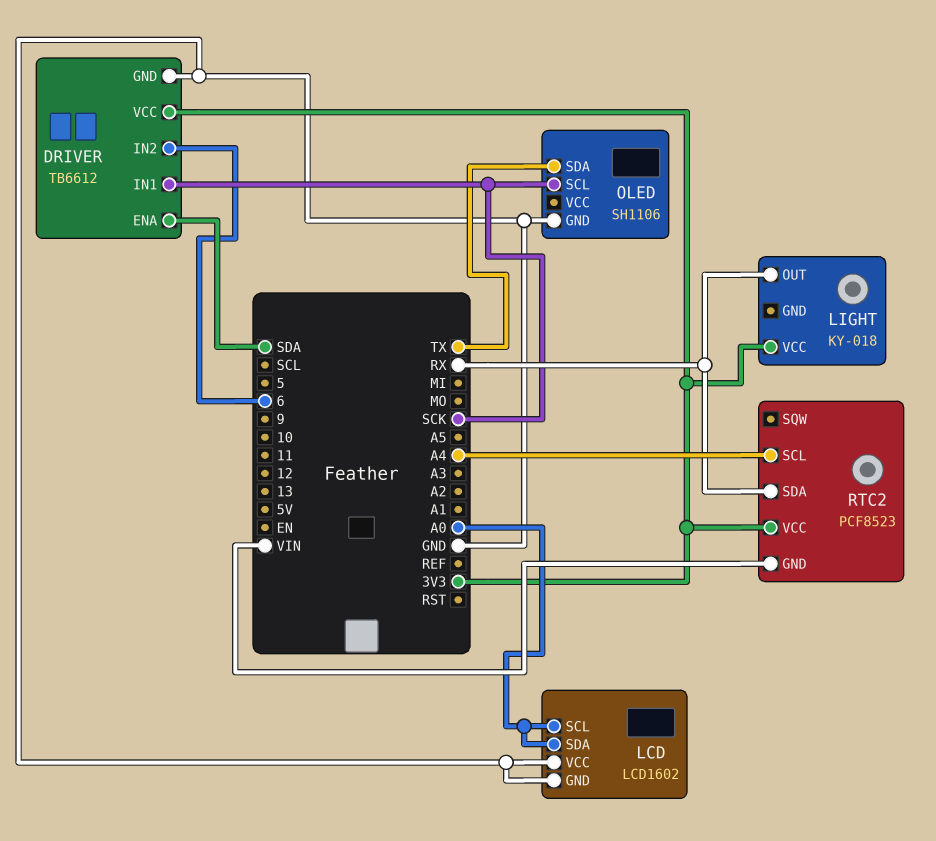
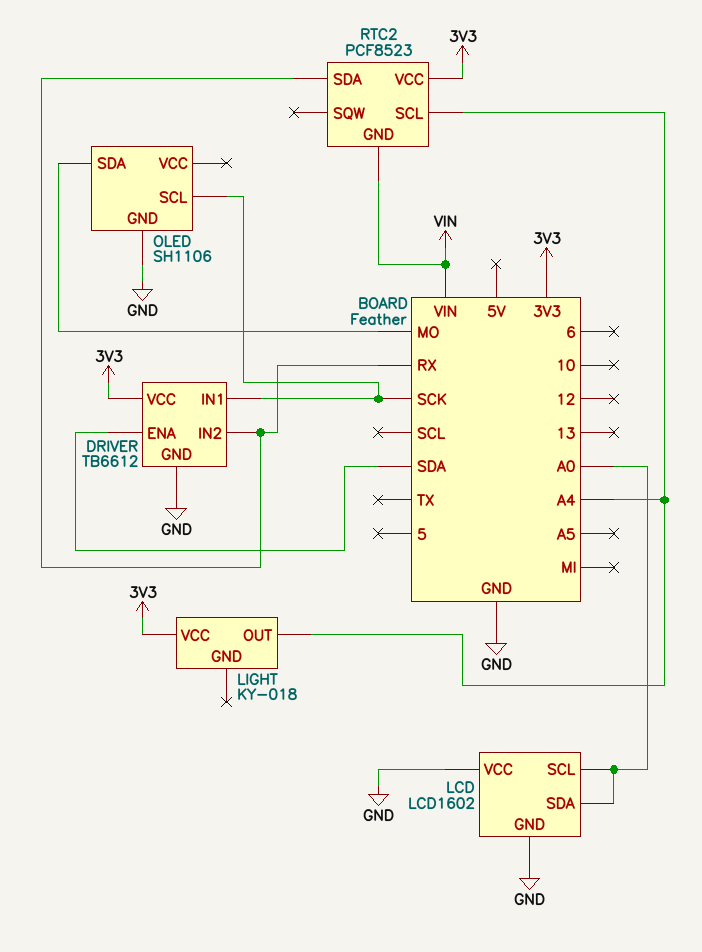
DRIVER pin IN2: 6 -> RX
LIGHT pin OUT: RX -> A4
OLED pin SDA: TX -> MO

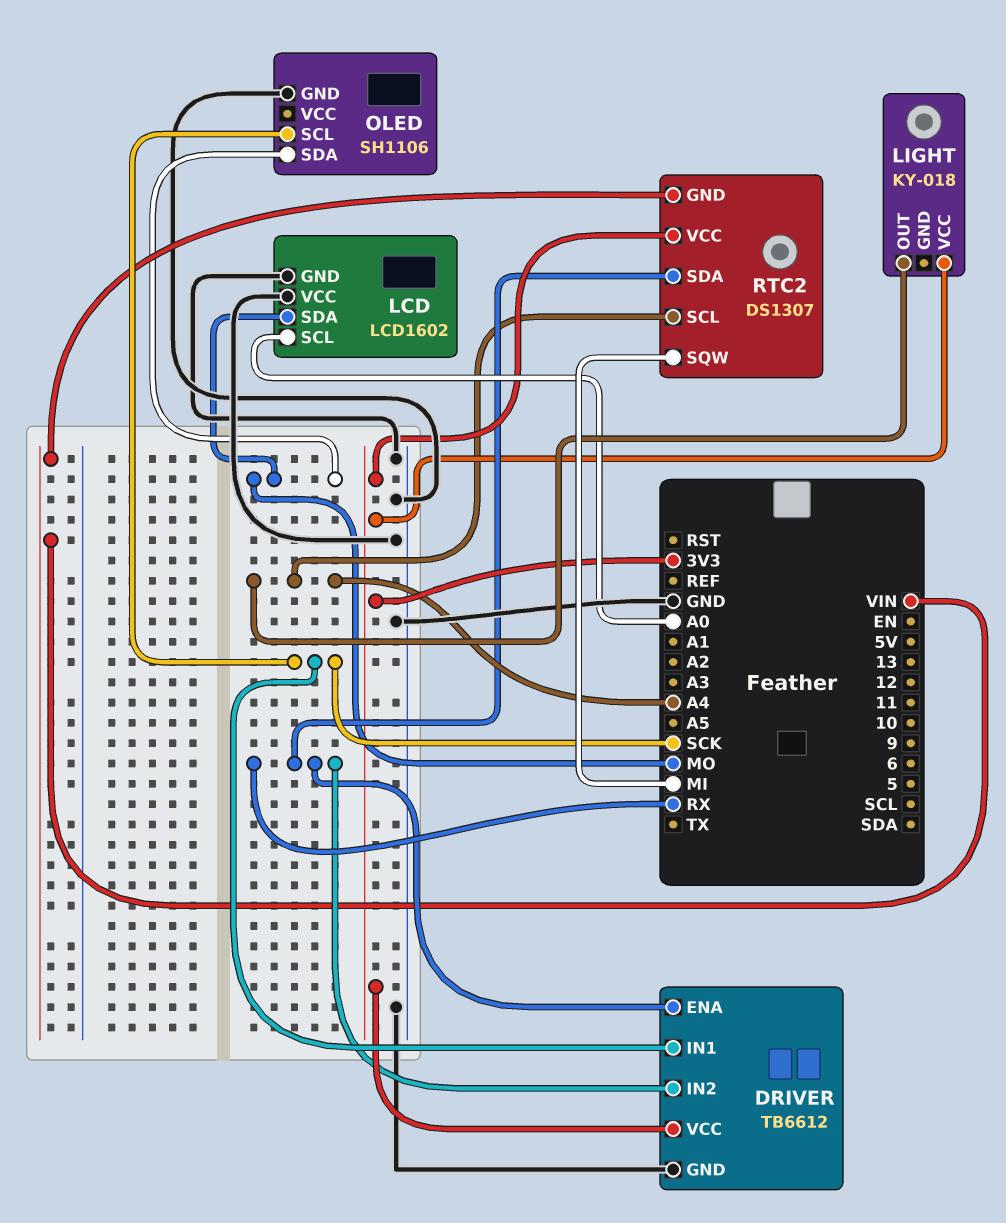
DRIVER pin ENA: SDA -> RX
LCD pin SDA: A0 -> MO
RTC2: PCF8523 -> DS1307
RTC2 pin SQW: none -> MI

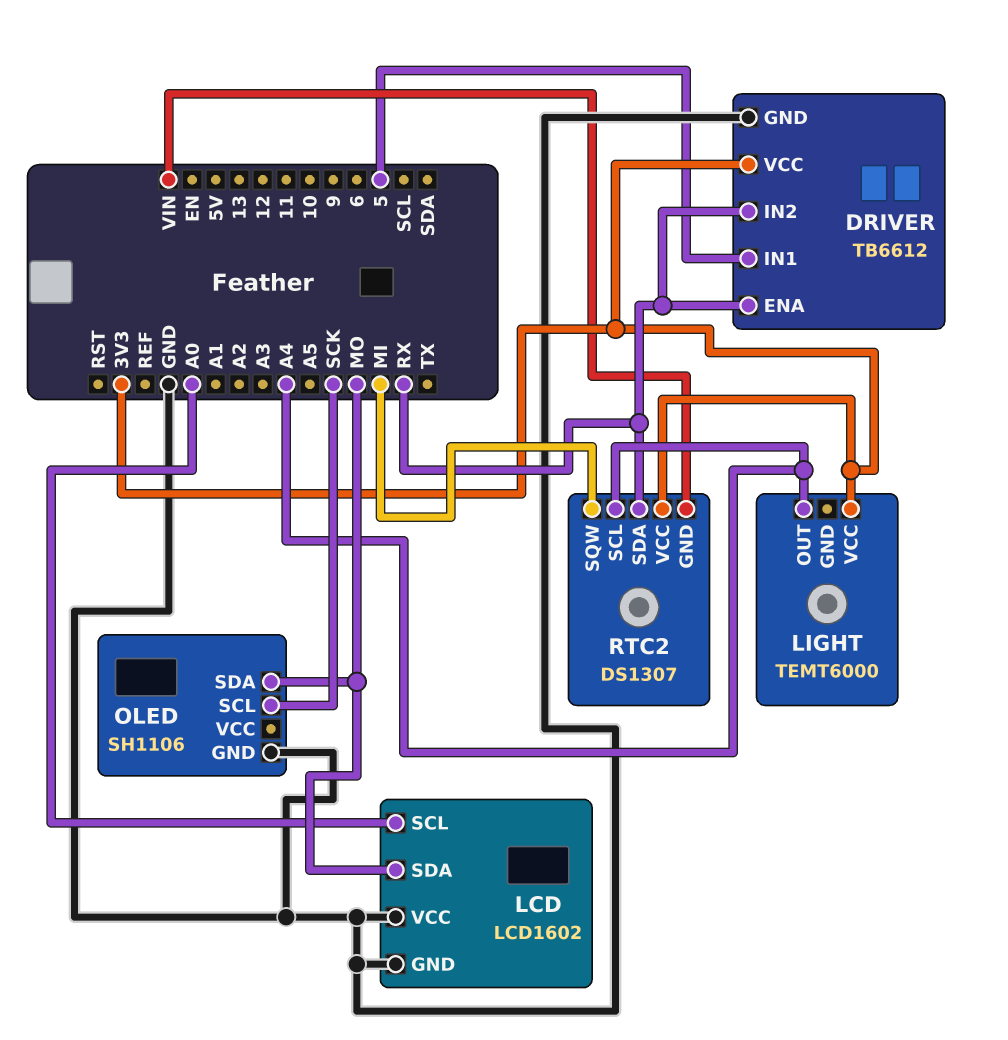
DRIVER pin IN1: SCK -> 5
LIGHT: KY-018 -> TEMT6000

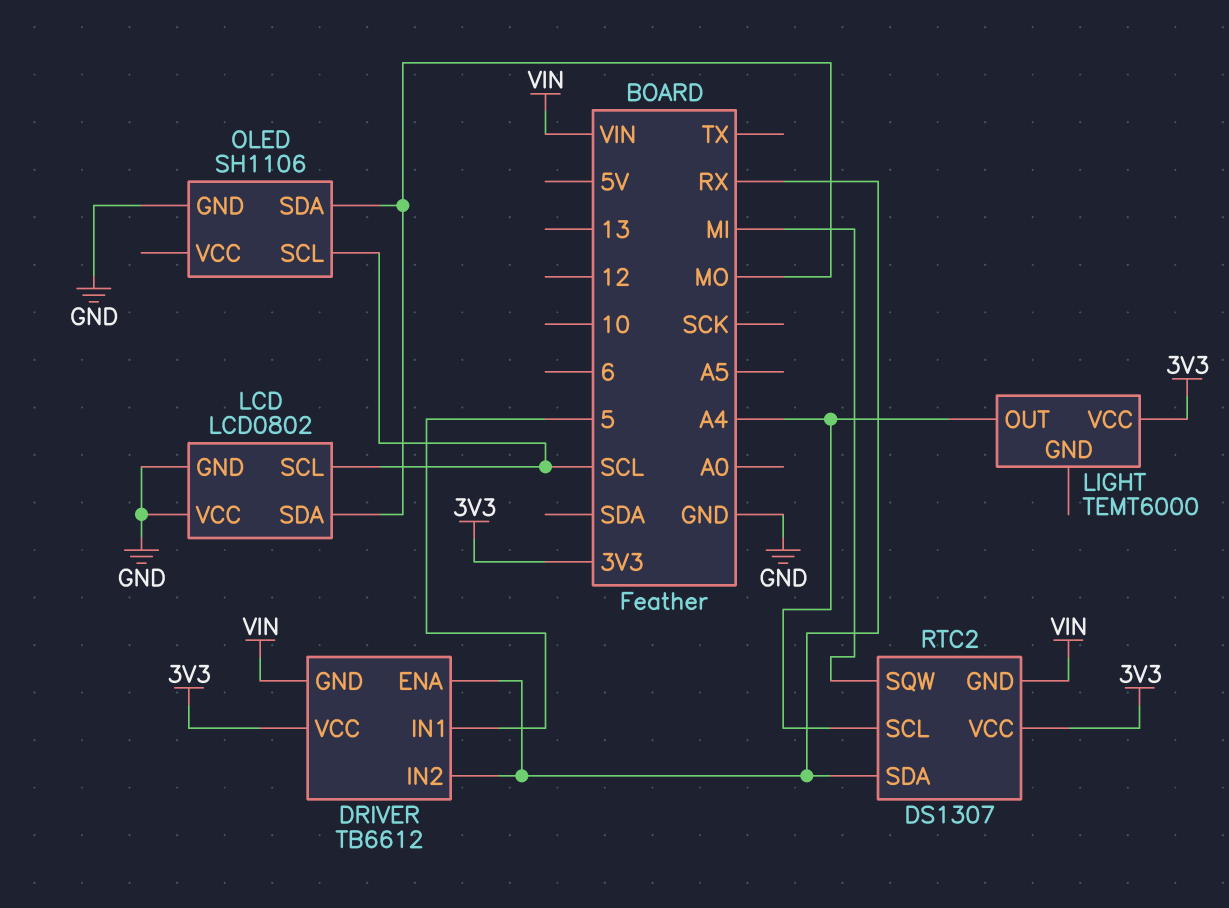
DRIVER pin GND: GND -> VIN
LCD: LCD1602 -> LCD0802
LCD pin SCL: A0 -> SCL
OLED pin SCL: SCK -> SCL

